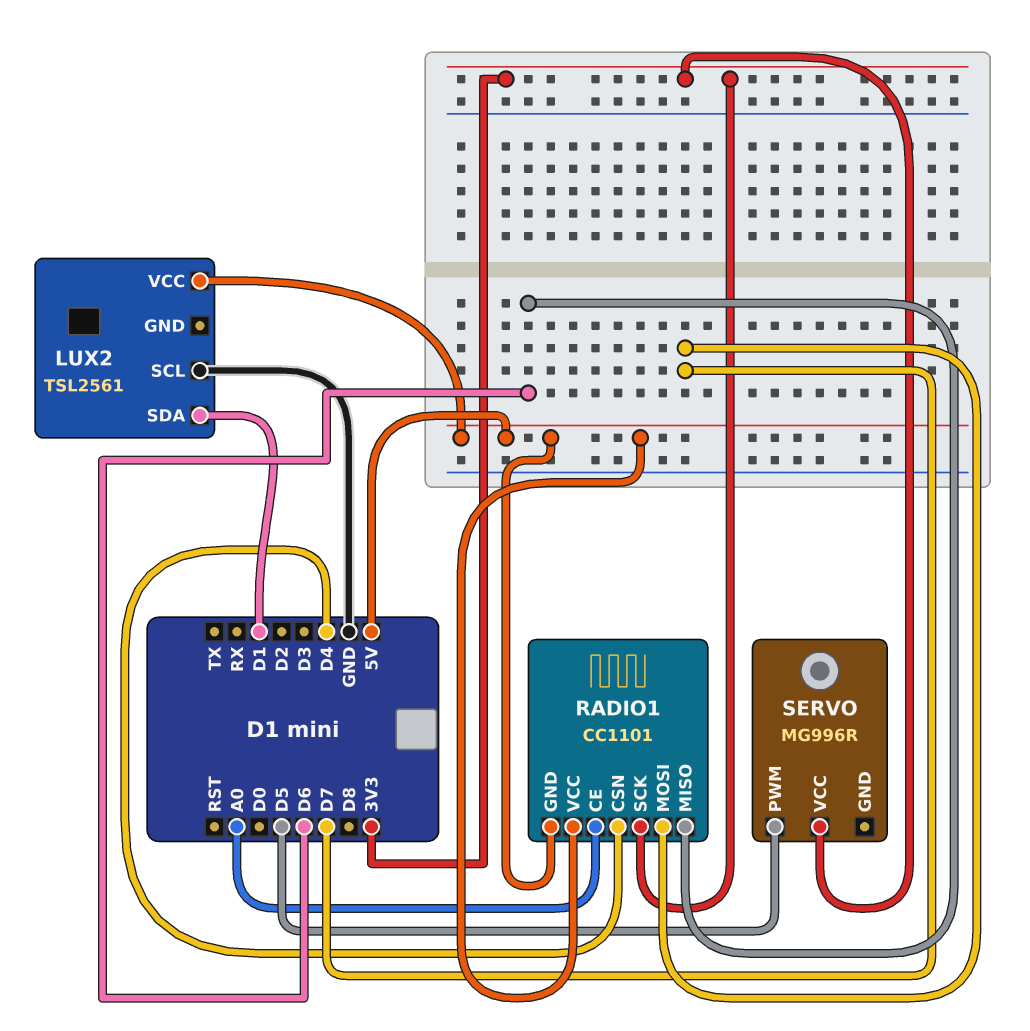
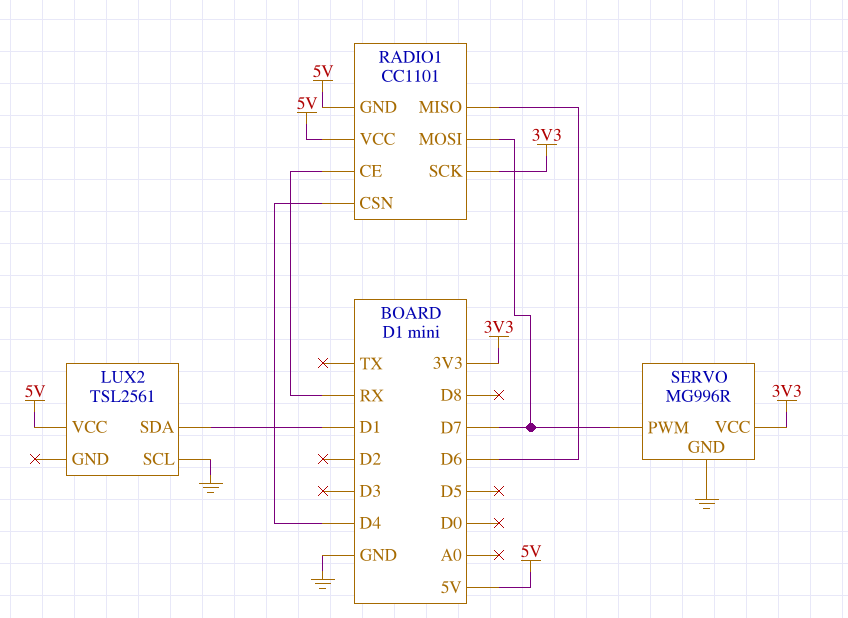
RADIO1 pin CE: A0 -> RX
SERVO pin GND: none -> GND
SERVO pin PWM: D5 -> D7

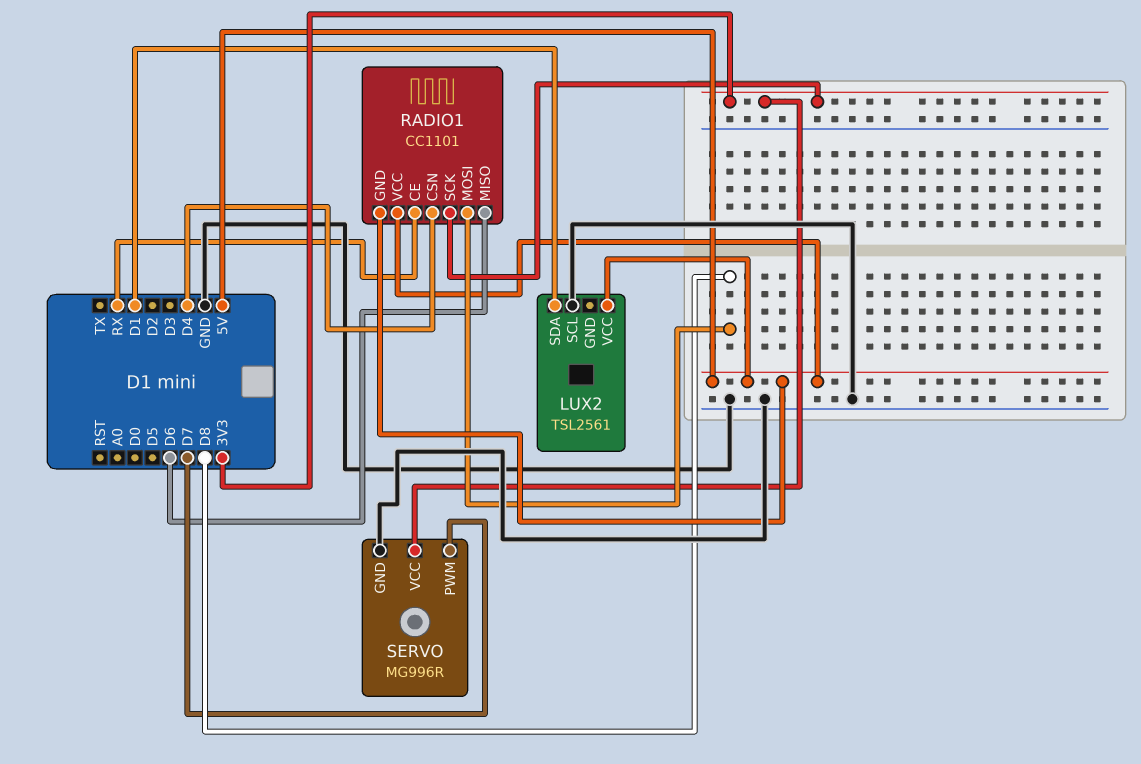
RADIO1 pin MOSI: D7 -> D8

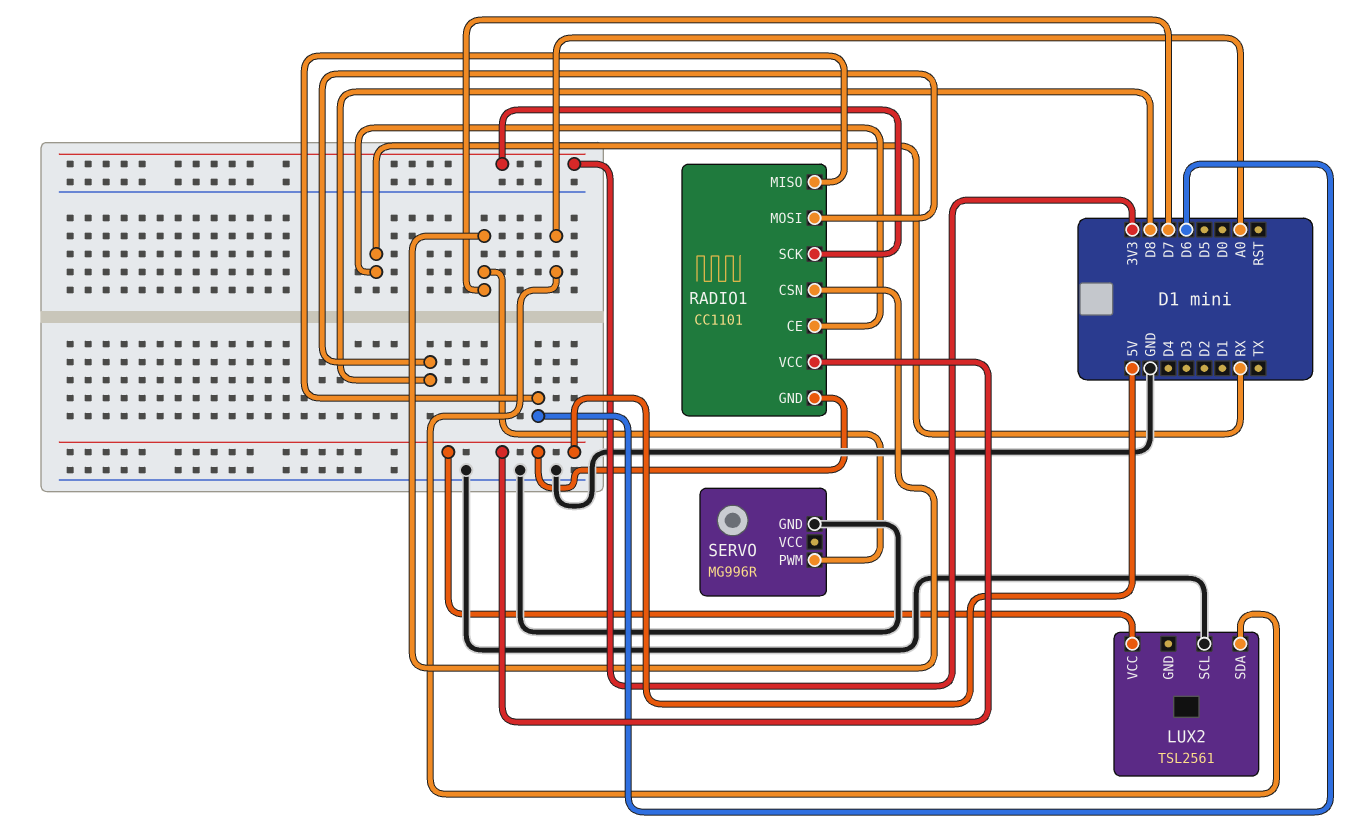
LUX2 pin SDA: D1 -> A0
RADIO1 pin CSN: D4 -> D7
SERVO pin VCC: 3V3 -> none

